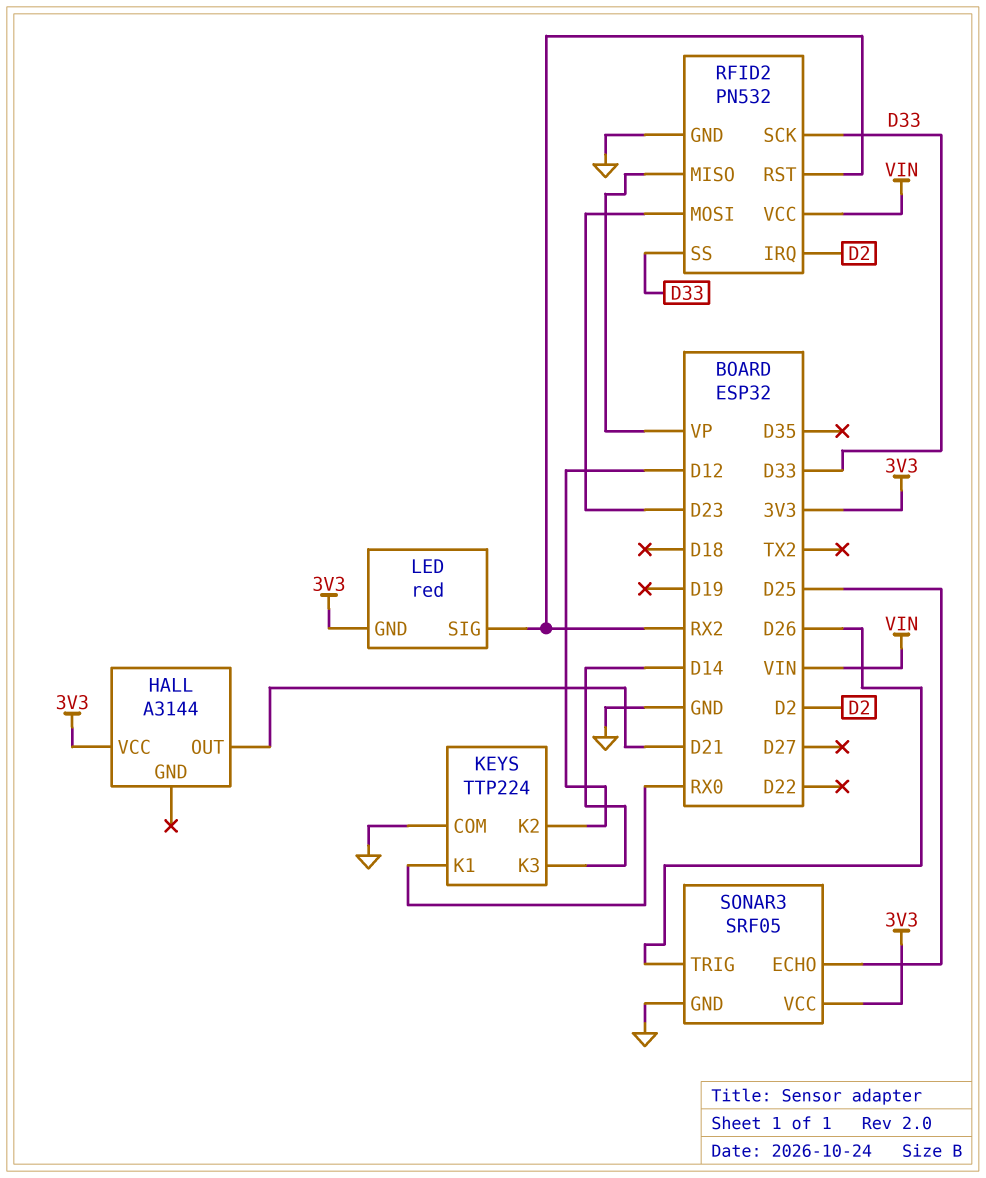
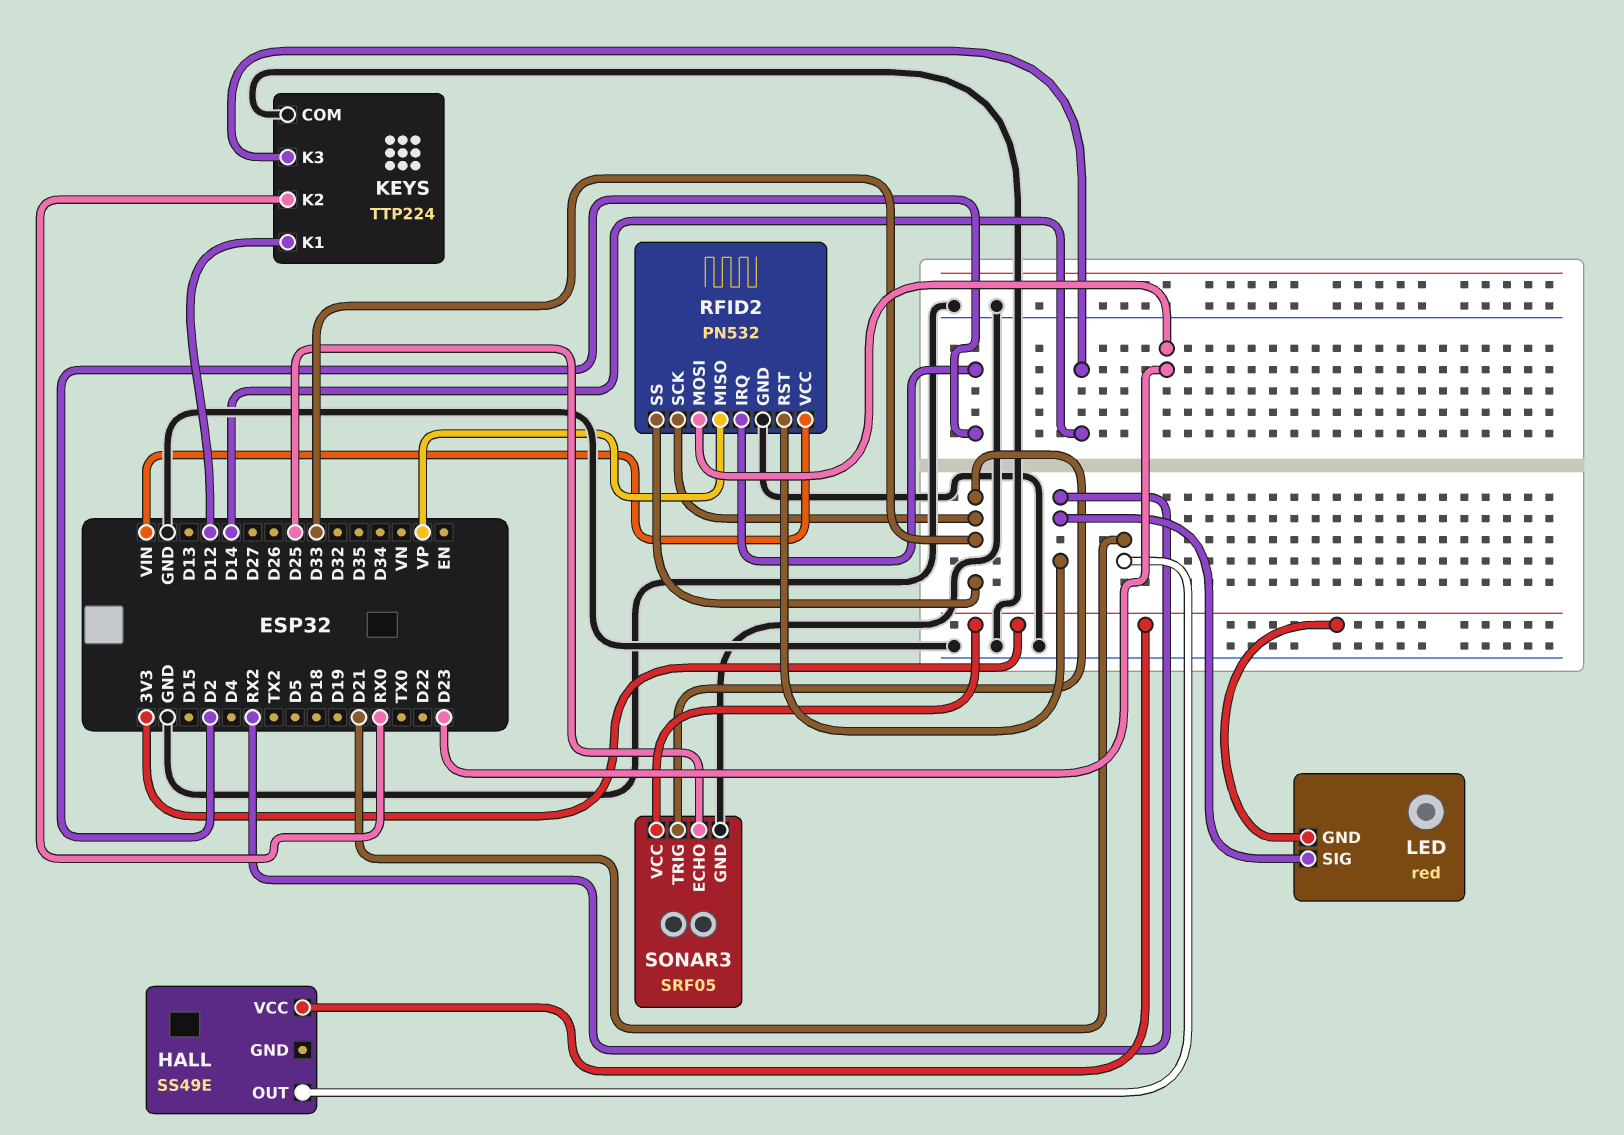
HALL: A3144 -> SS49E
KEYS pin K1: RX0 -> D12
KEYS pin K2: D12 -> RX0
SONAR3 pin TRIG: D26 -> D33

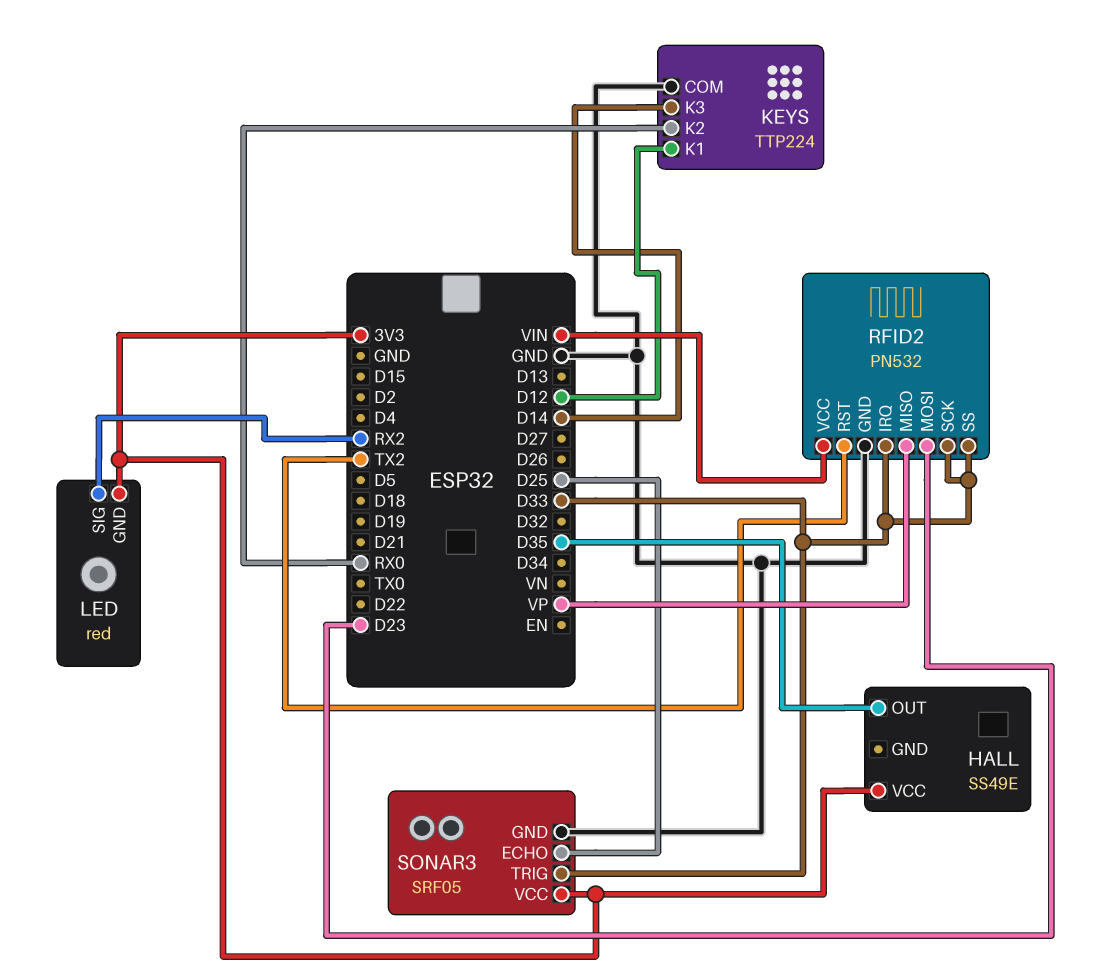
HALL pin OUT: D21 -> D35
RFID2 pin IRQ: D2 -> D33
RFID2 pin RST: RX2 -> TX2

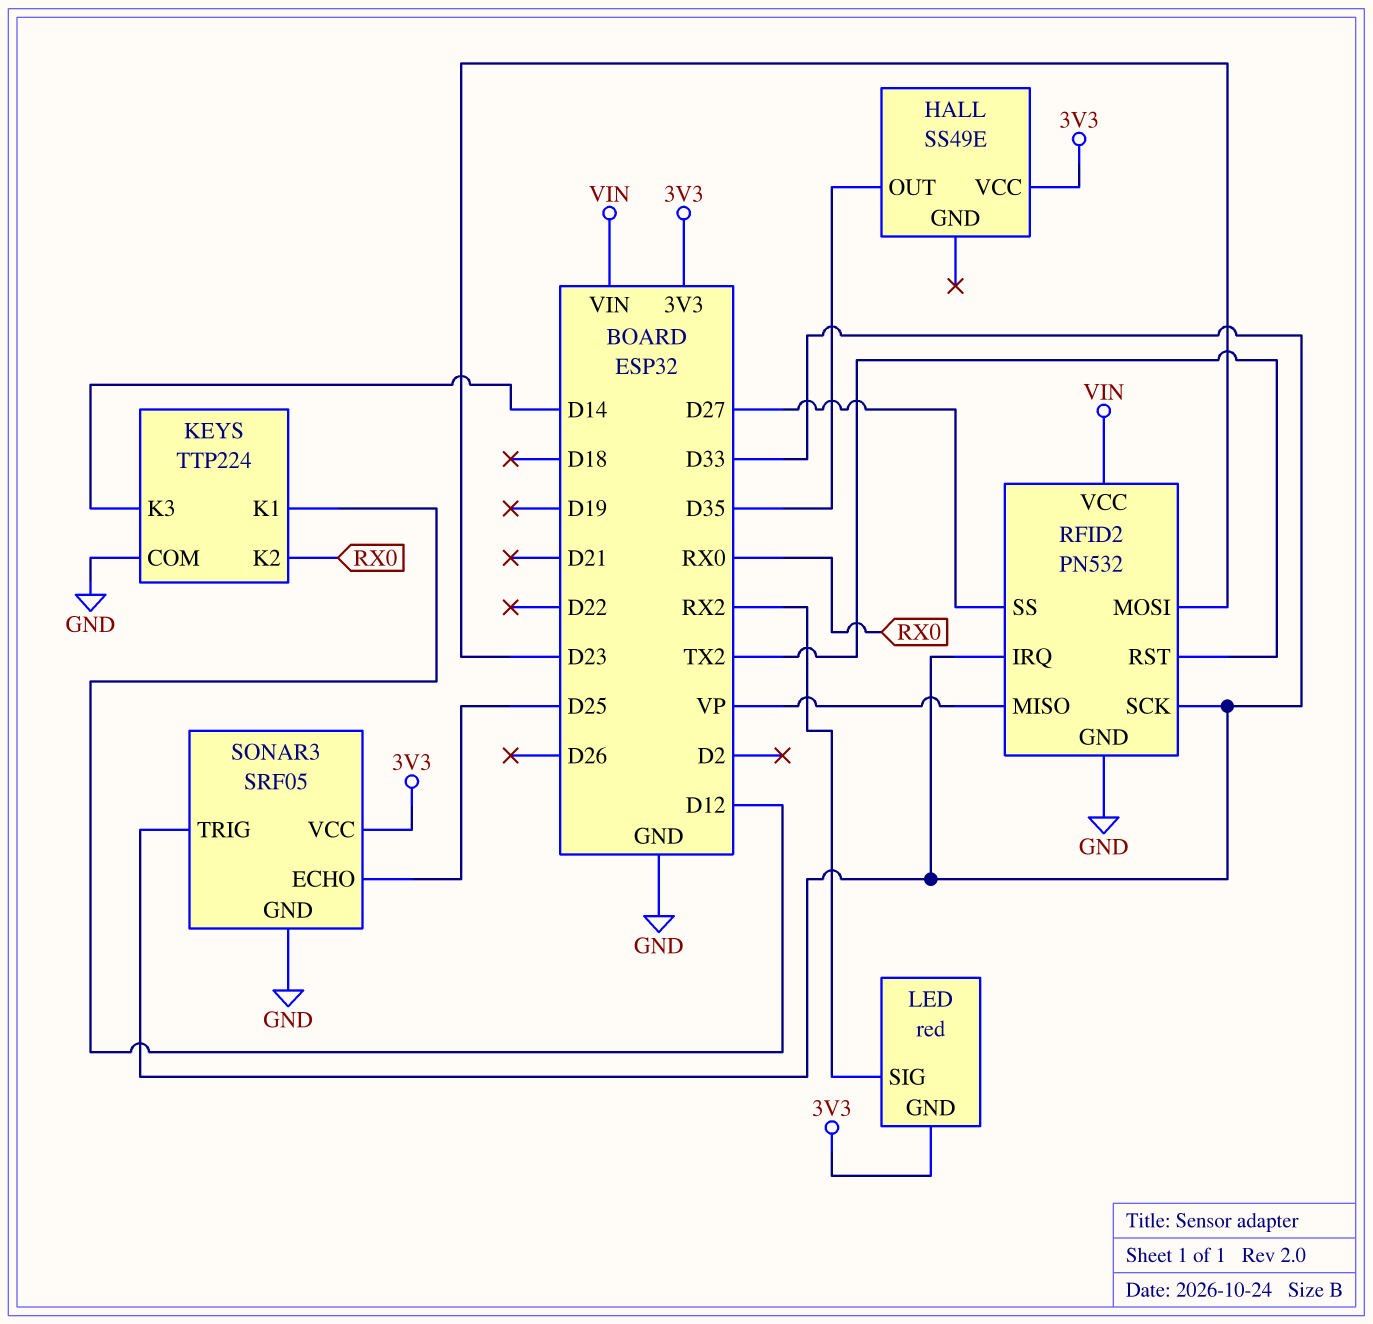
RFID2 pin SS: D33 -> D27

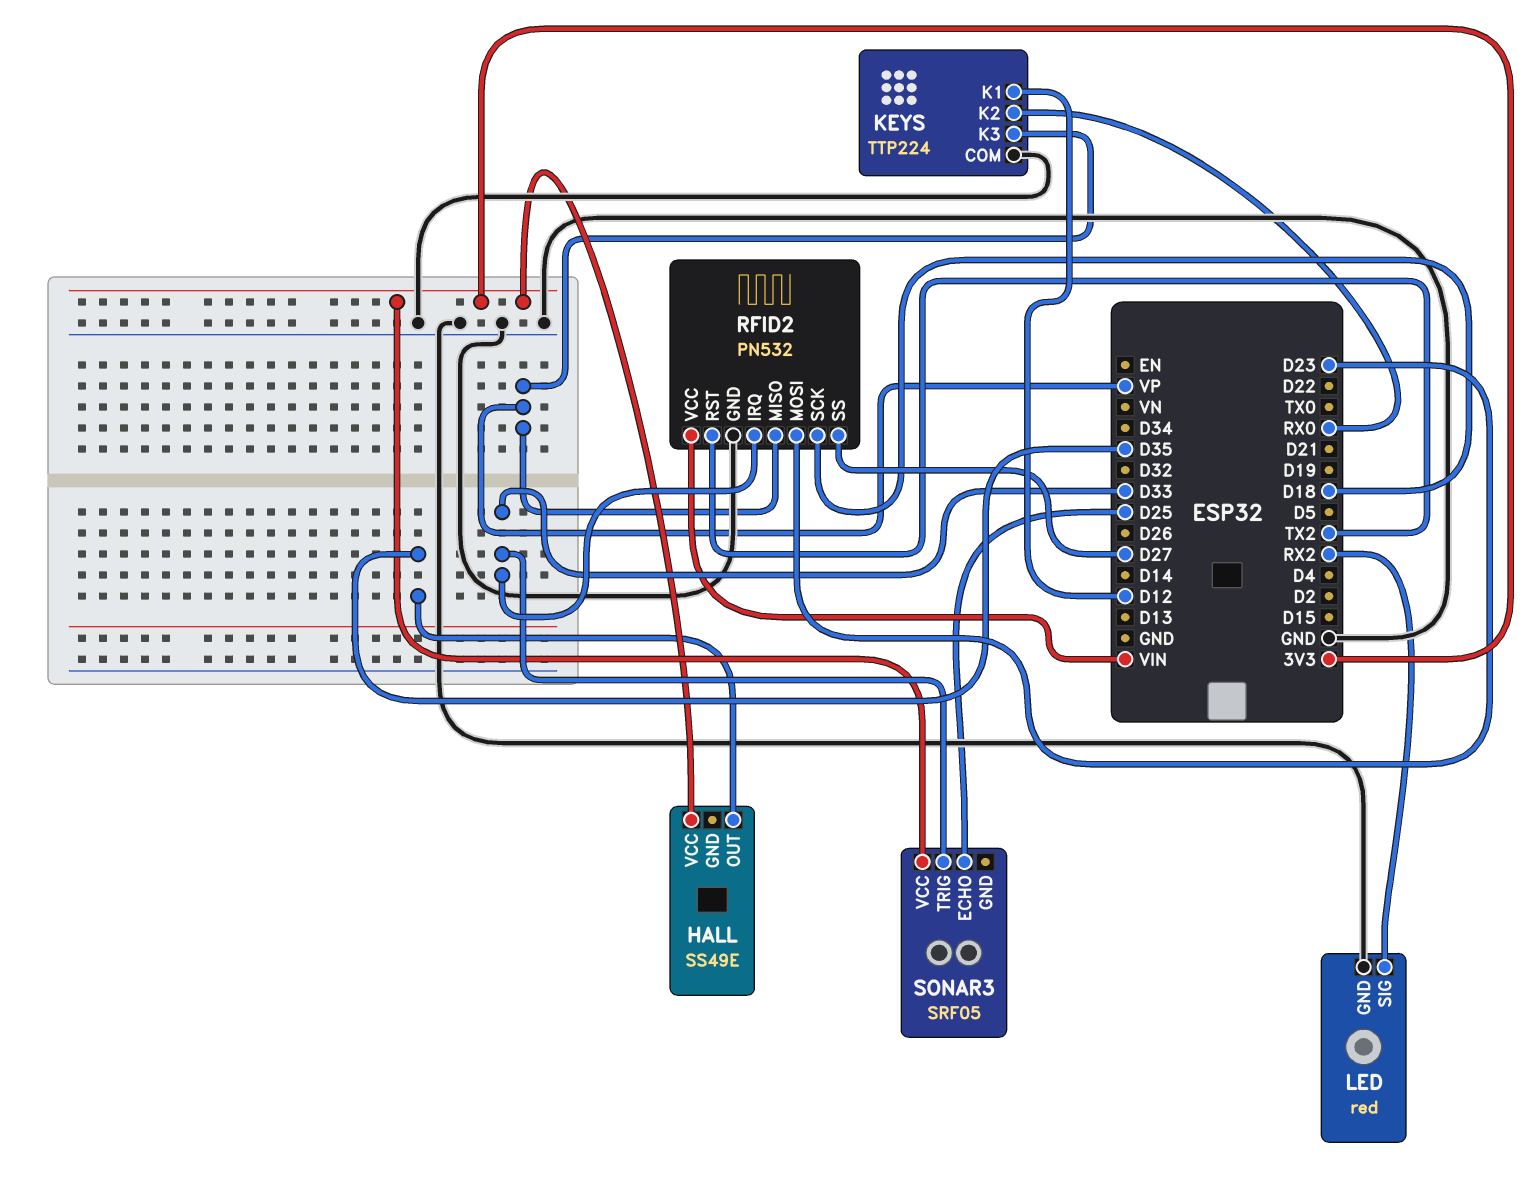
KEYS pin K3: D14 -> VP
LED pin GND: 3V3 -> GND
RFID2 pin SCK: D33 -> D18
SONAR3 pin GND: GND -> none

